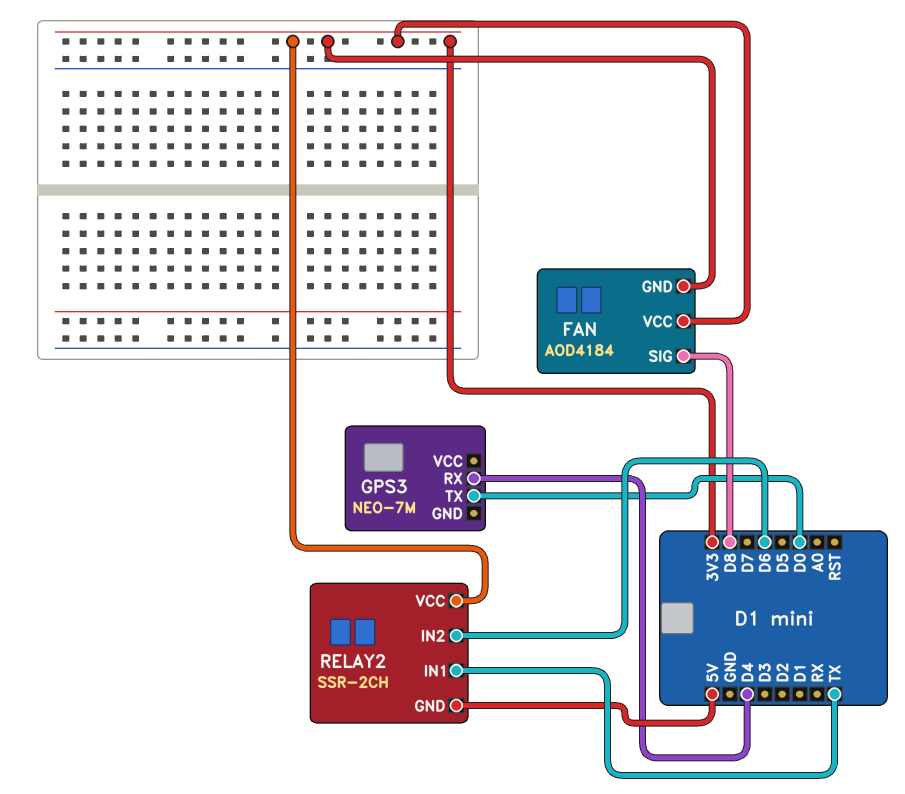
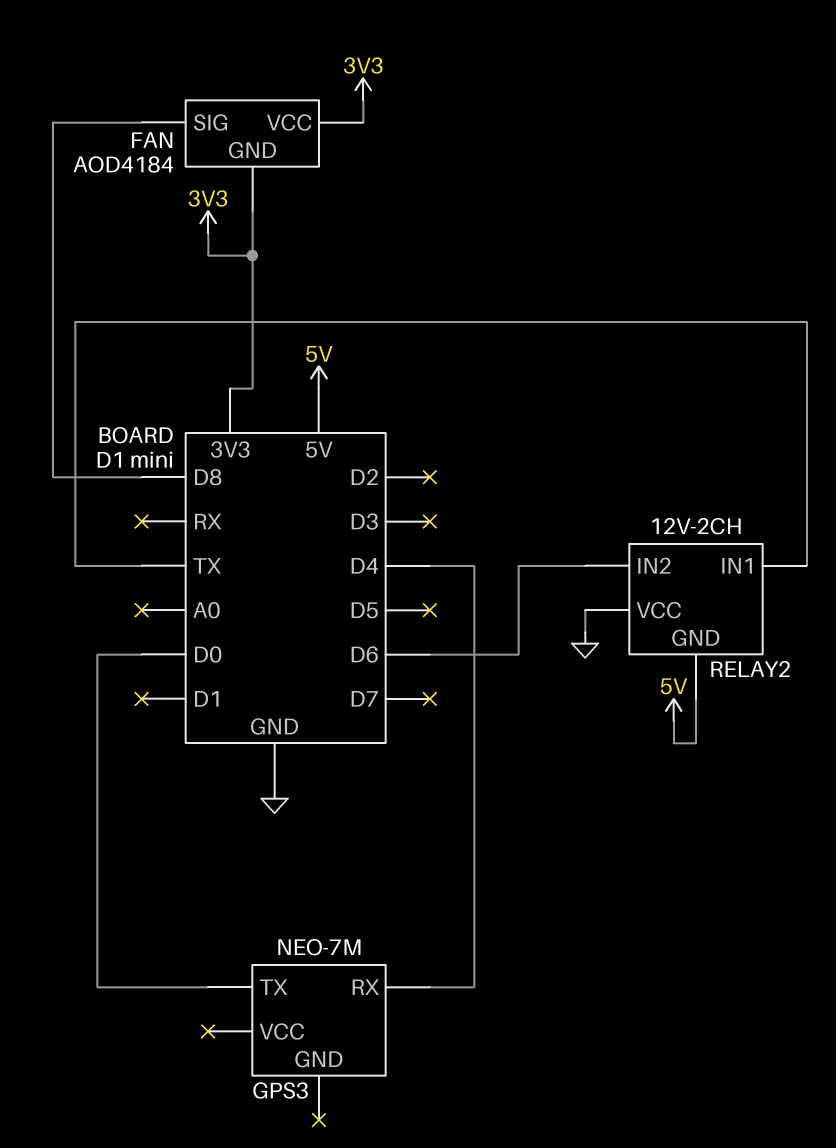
RELAY2: SSR-2CH -> 12V-2CH
RELAY2 pin VCC: 3V3 -> GND

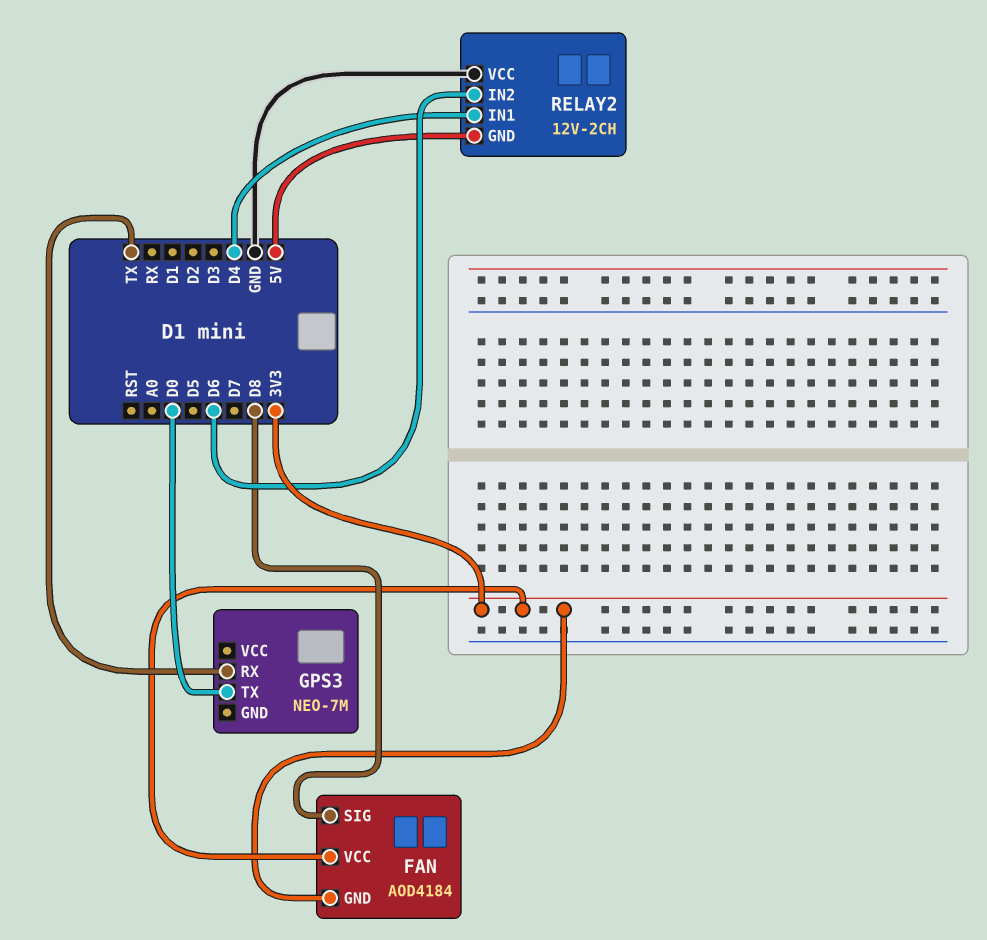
GPS3 pin RX: D4 -> TX
RELAY2 pin IN1: TX -> D4

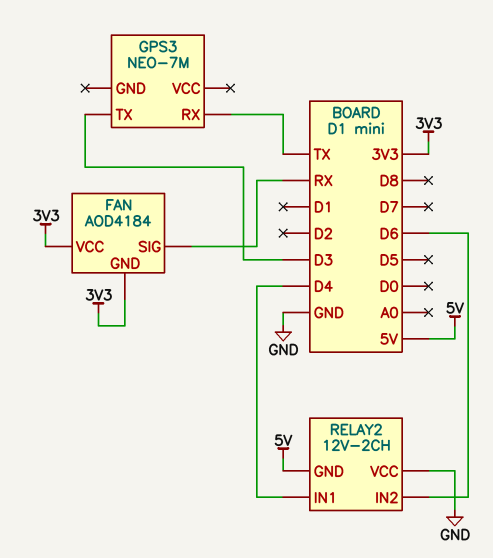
FAN pin SIG: D8 -> RX
GPS3 pin TX: D0 -> D3

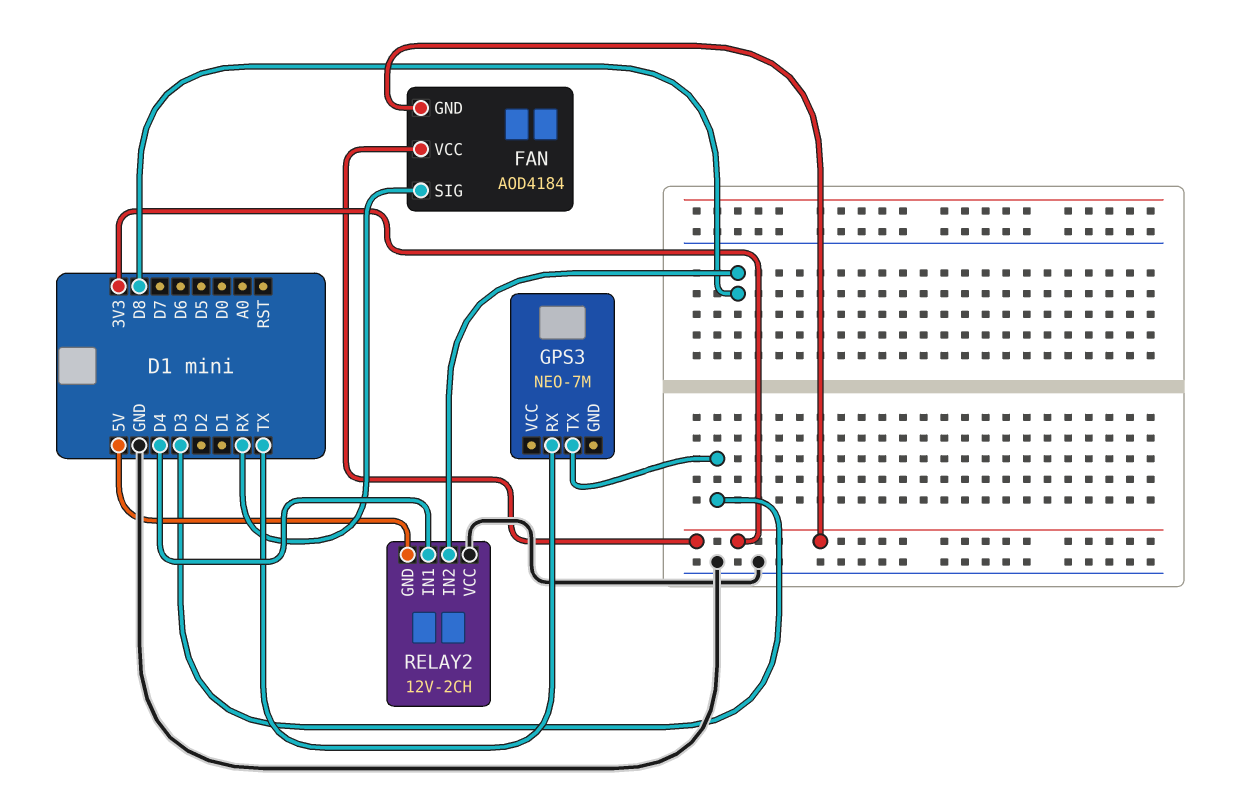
RELAY2 pin IN2: D6 -> D8

